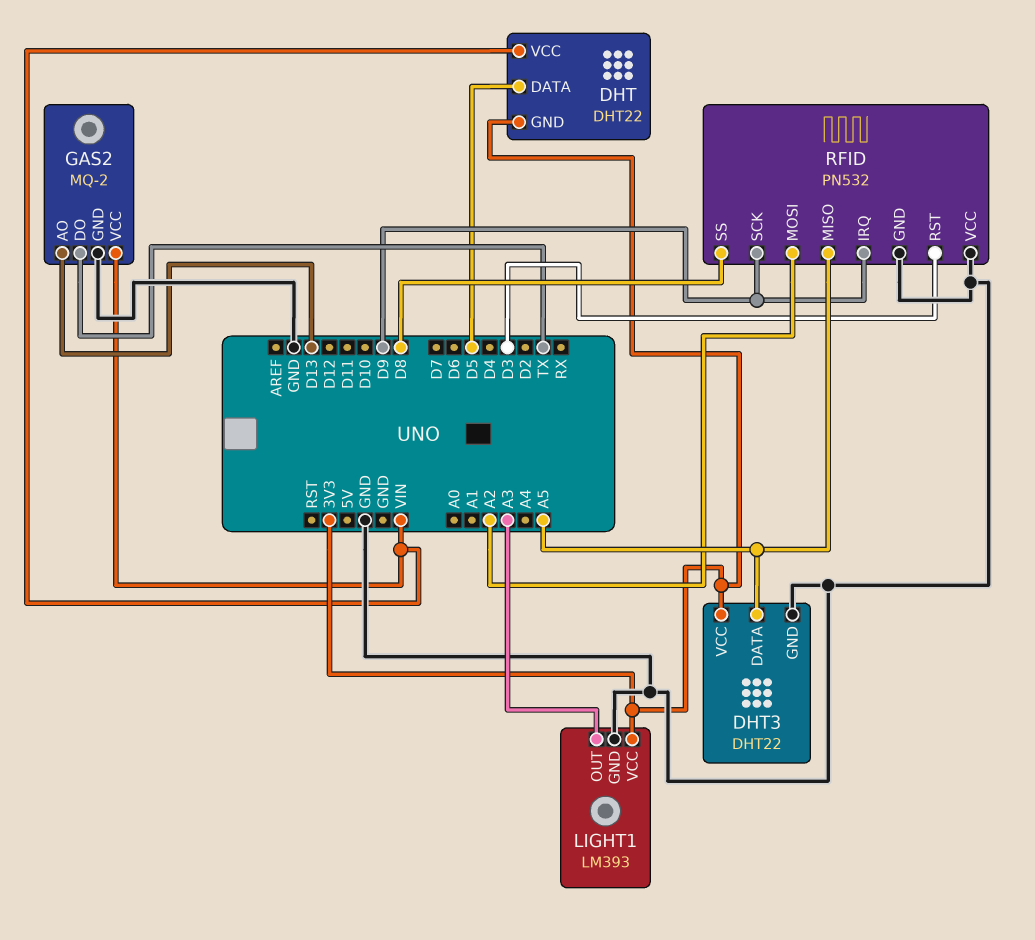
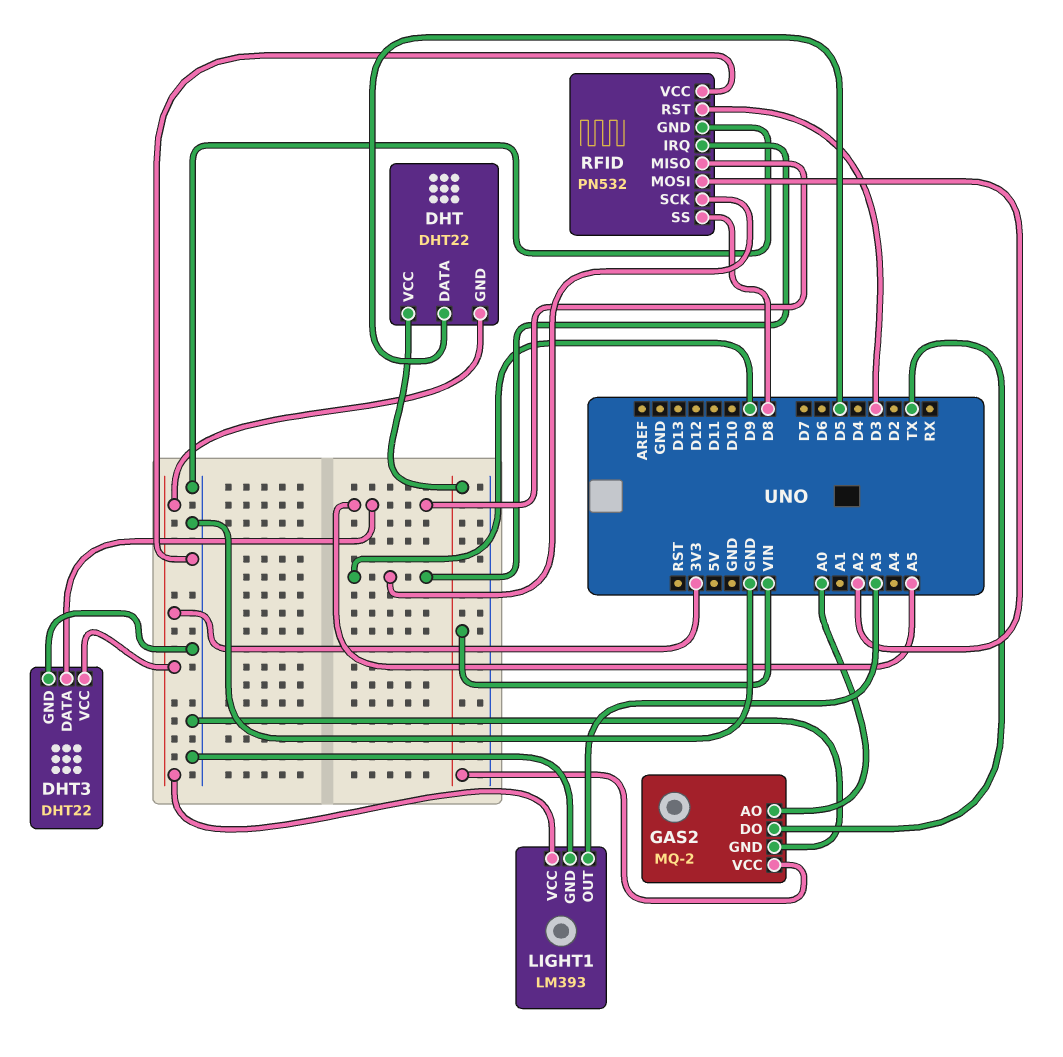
GAS2 pin AO: D13 -> A0

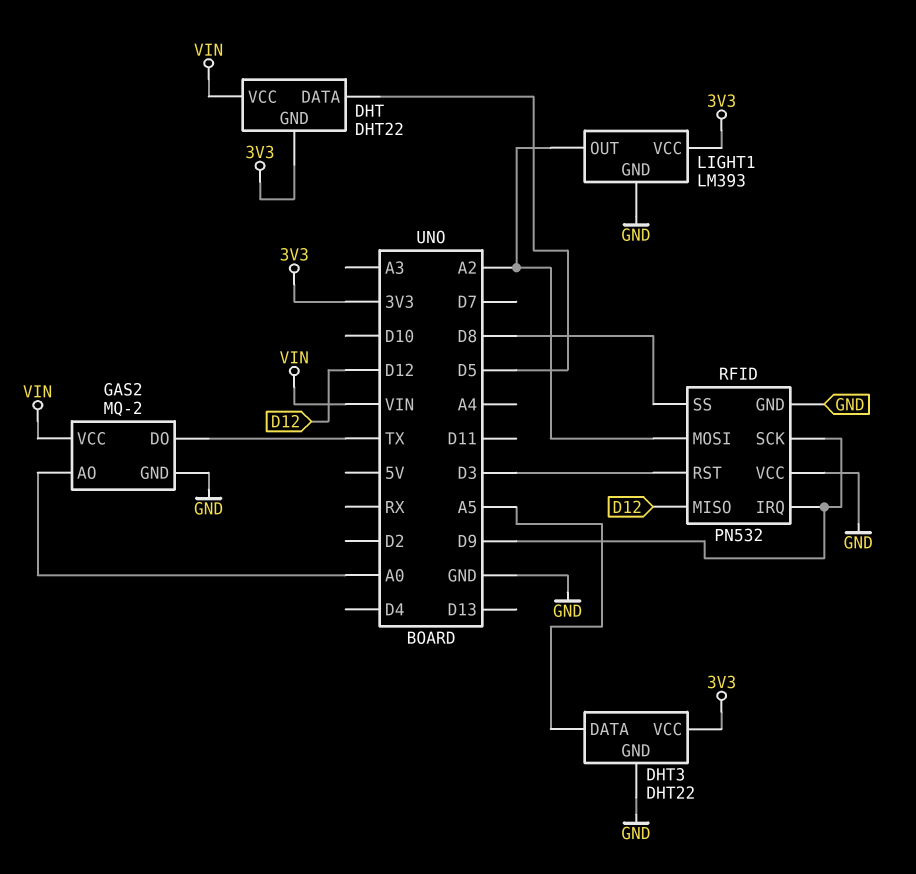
LIGHT1 pin OUT: A3 -> A2
RFID pin MISO: A5 -> D12

